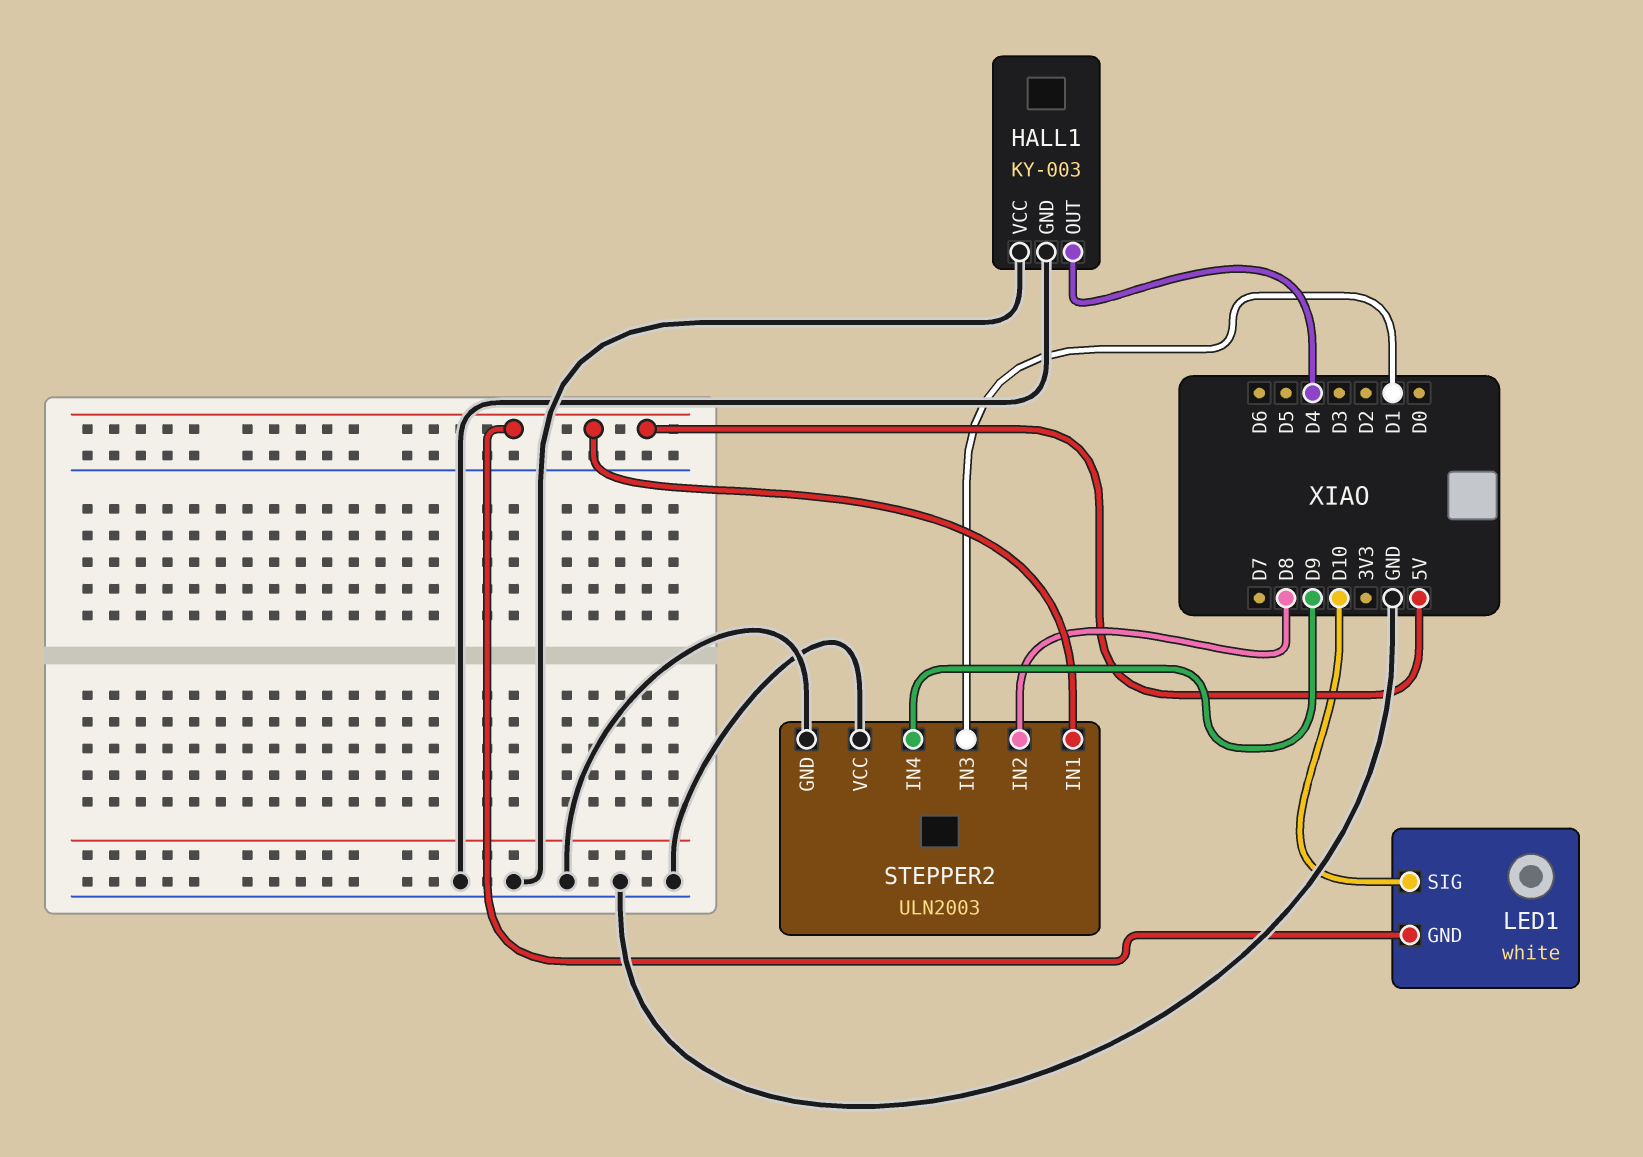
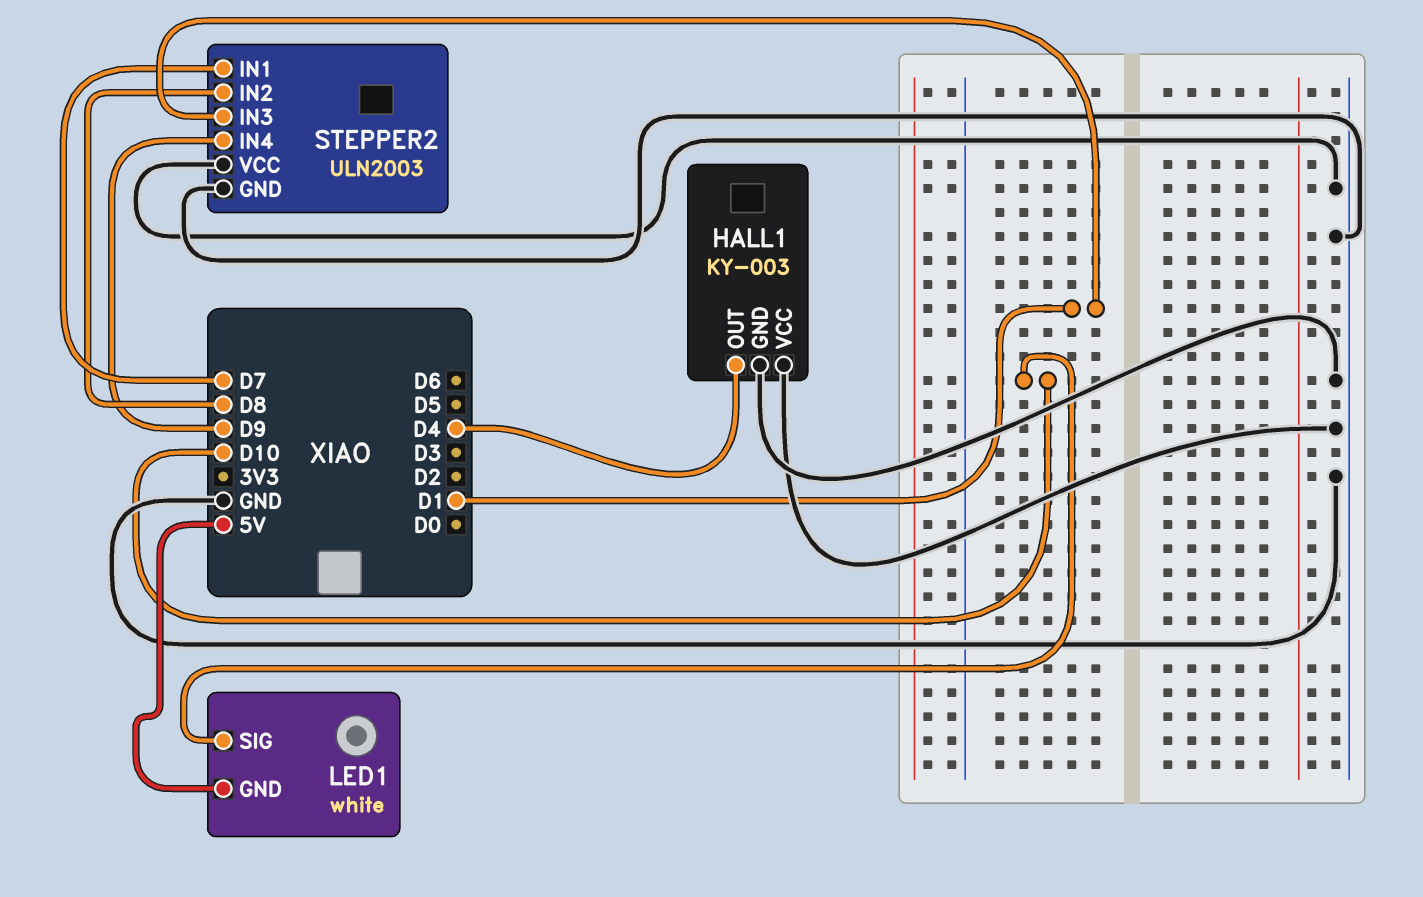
STEPPER2 pin IN1: 5V -> D7

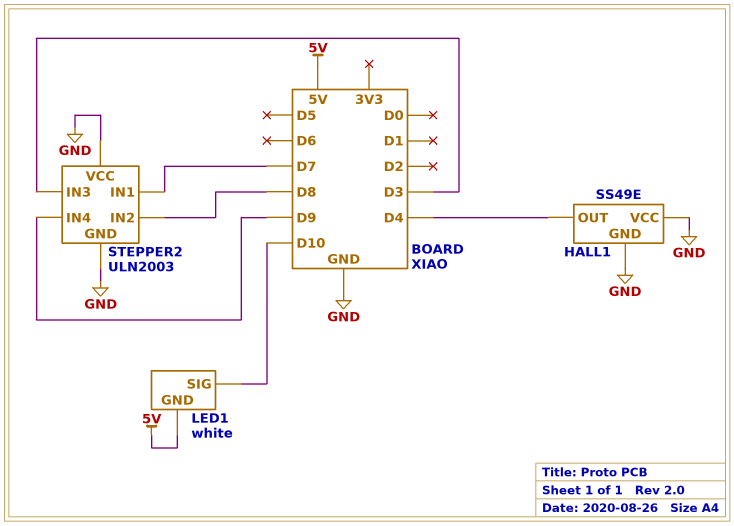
HALL1: KY-003 -> SS49E
STEPPER2 pin IN3: D1 -> D3

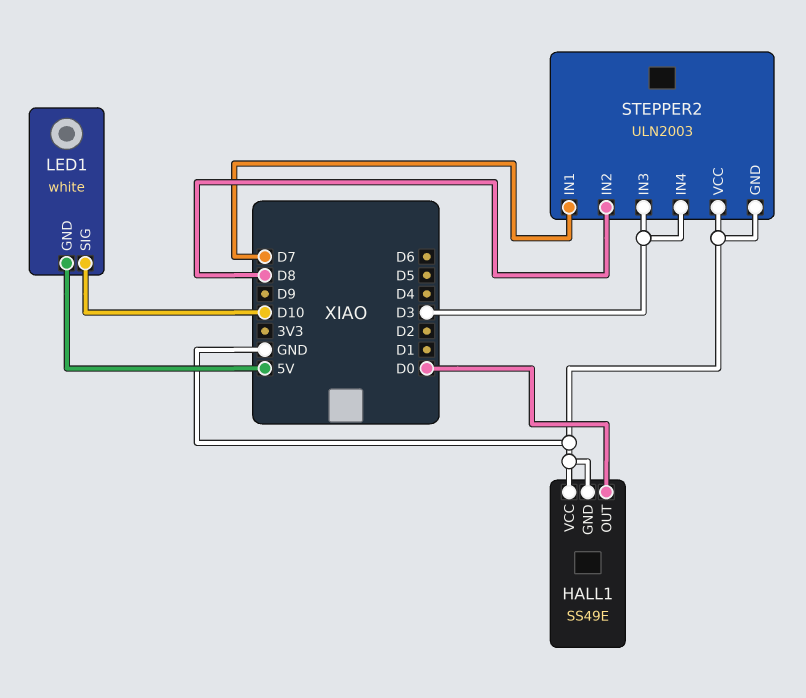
HALL1 pin OUT: D4 -> D0
STEPPER2 pin IN4: D9 -> D3

